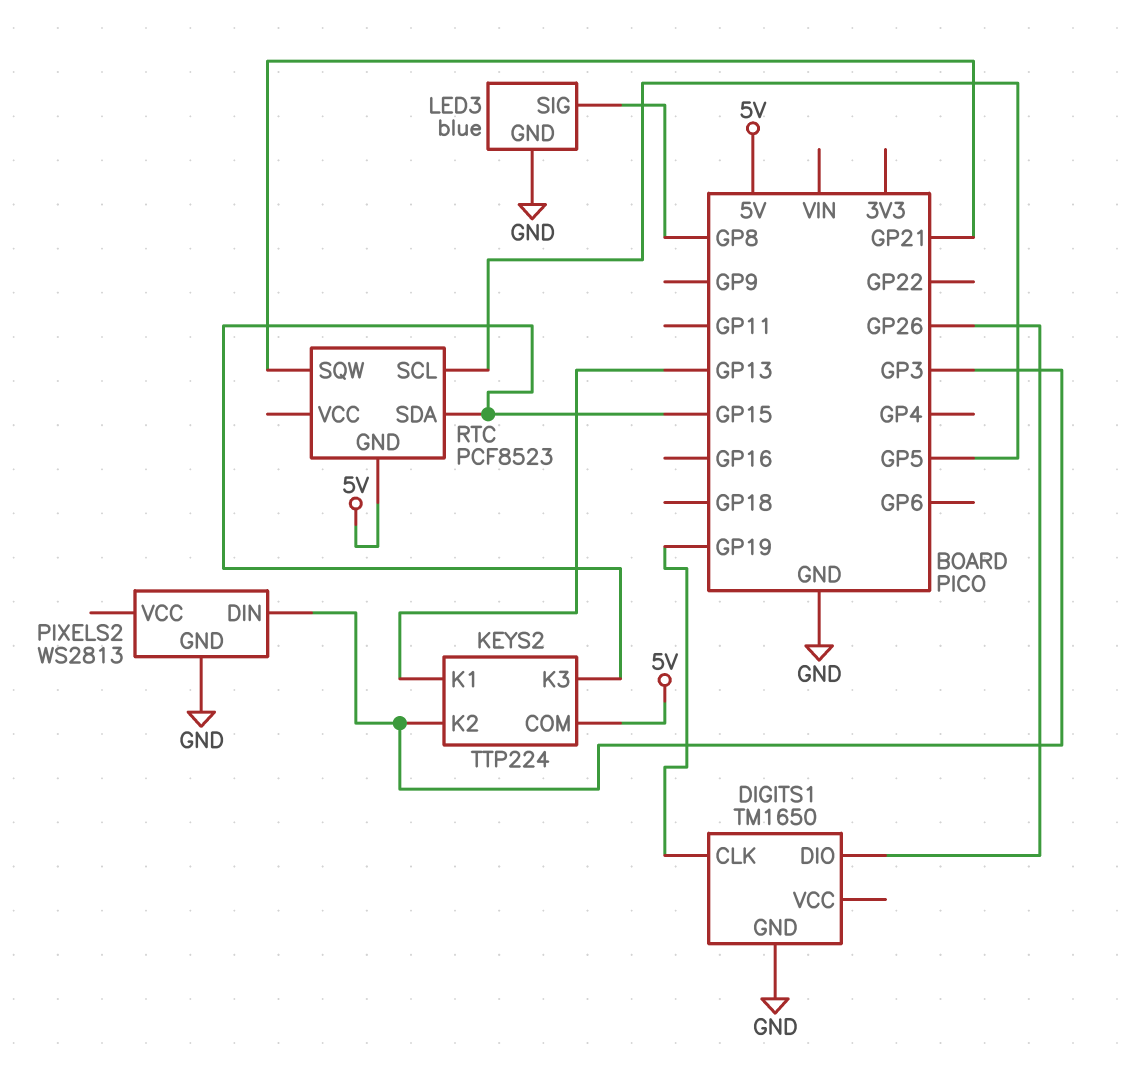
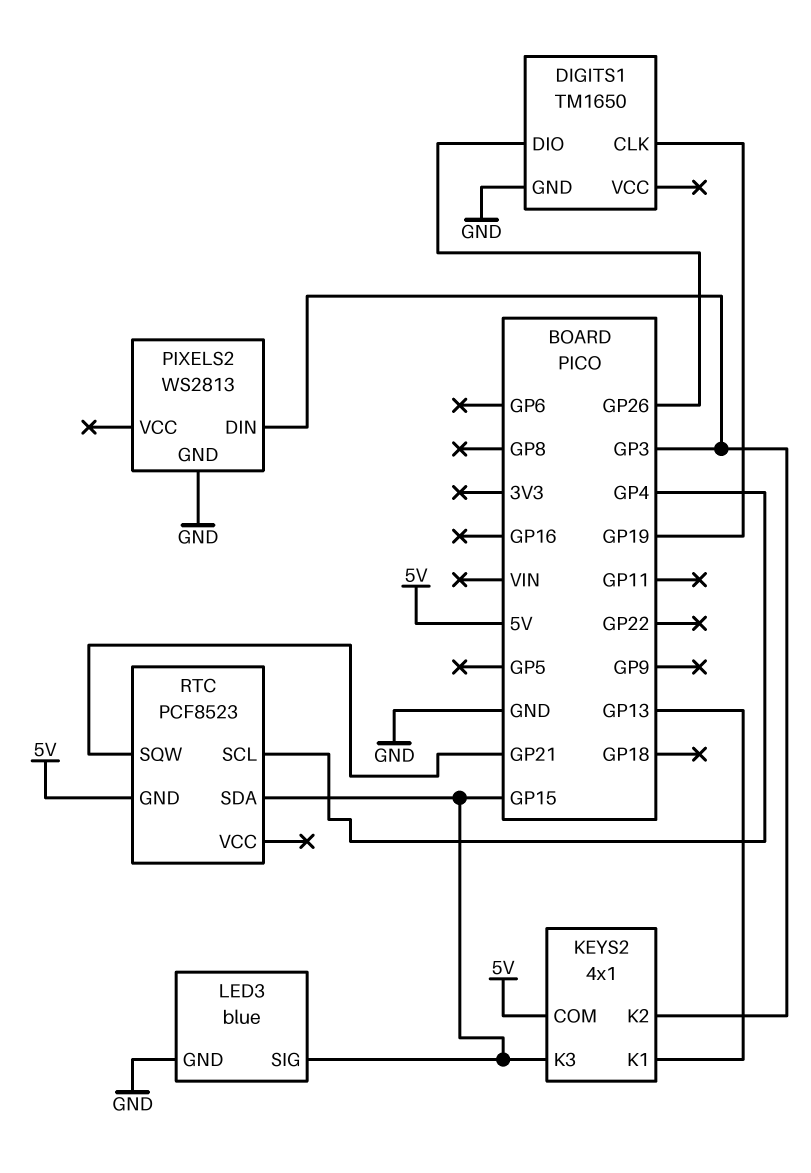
KEYS2: TTP224 -> 4x1
LED3 pin SIG: GP8 -> GP15
RTC pin SCL: GP5 -> GP4

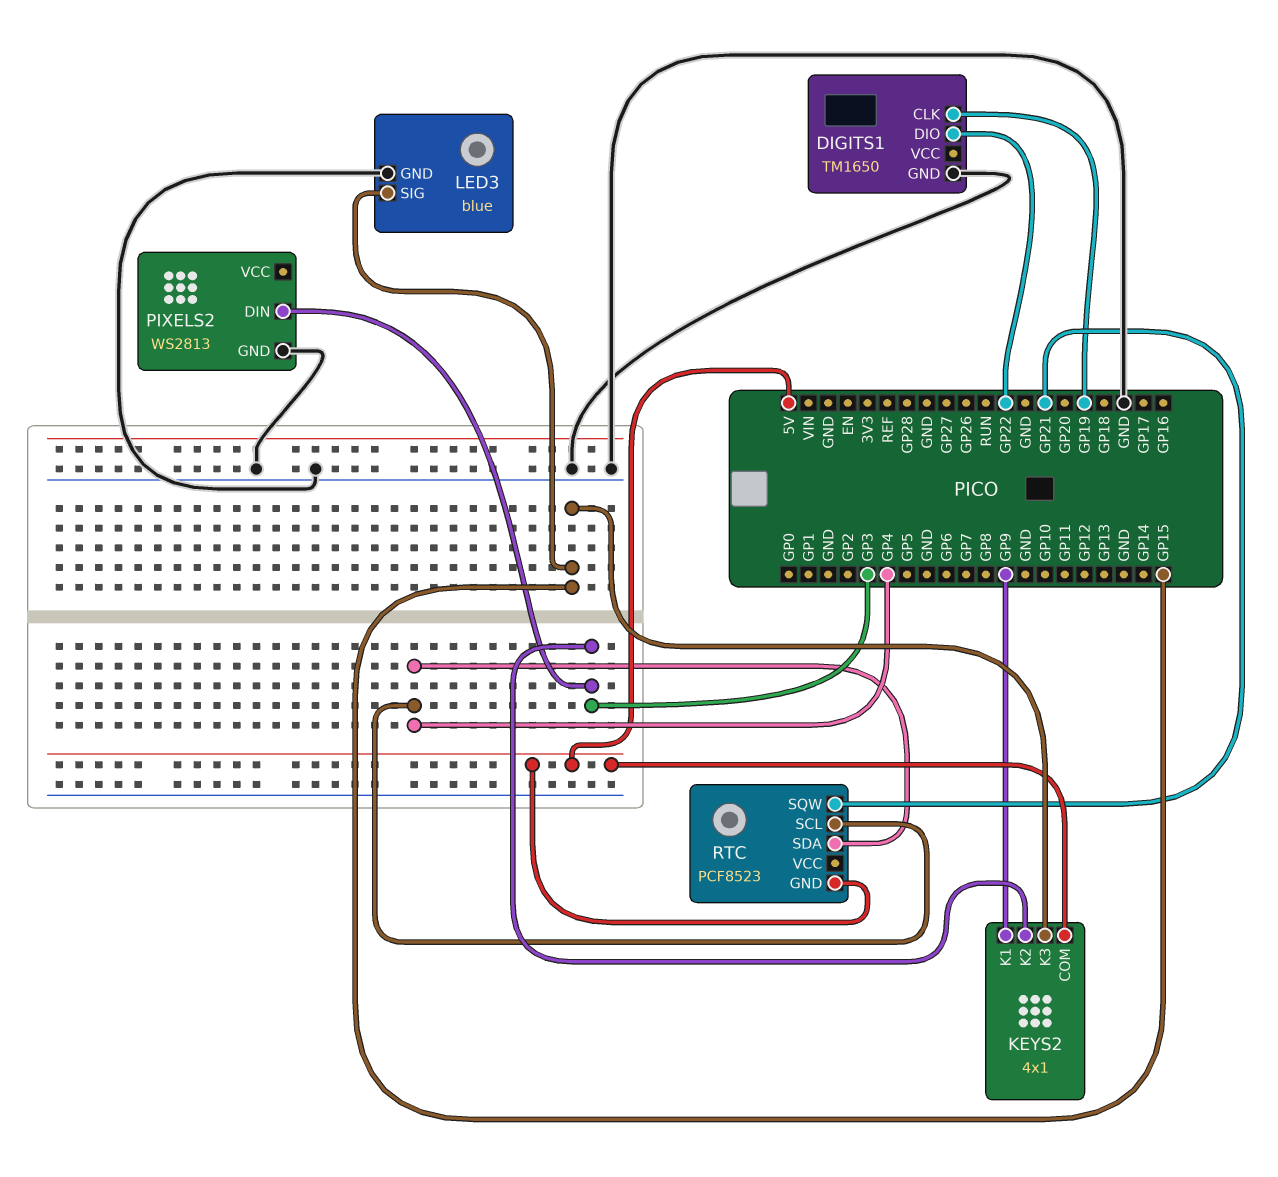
DIGITS1 pin DIO: GP26 -> GP22
KEYS2 pin K1: GP13 -> GP9
RTC pin SDA: GP15 -> GP4

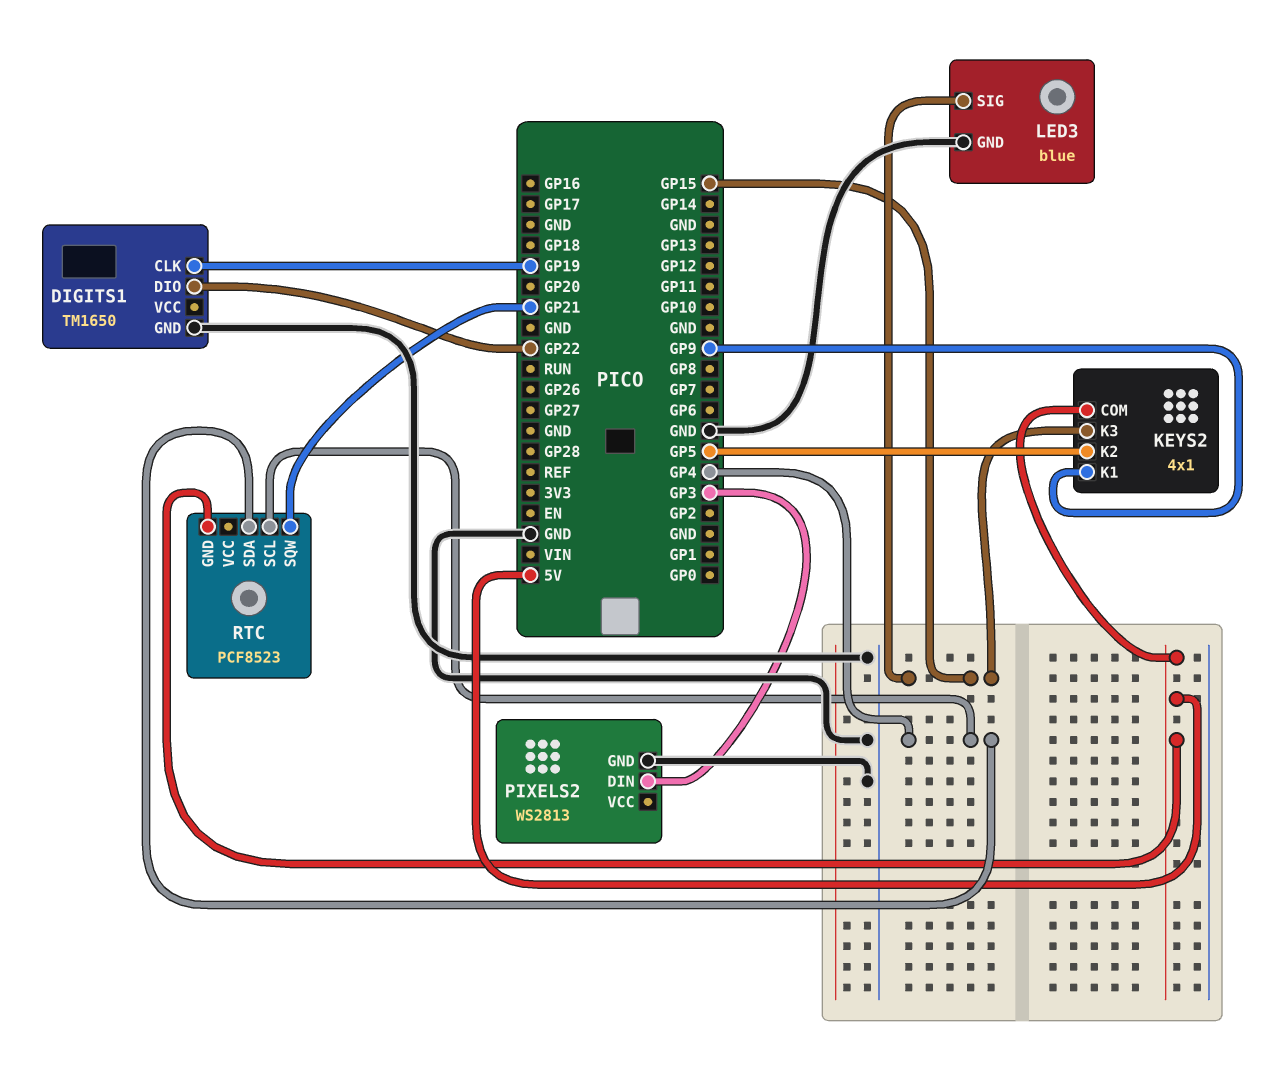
KEYS2 pin K2: GP3 -> GP5

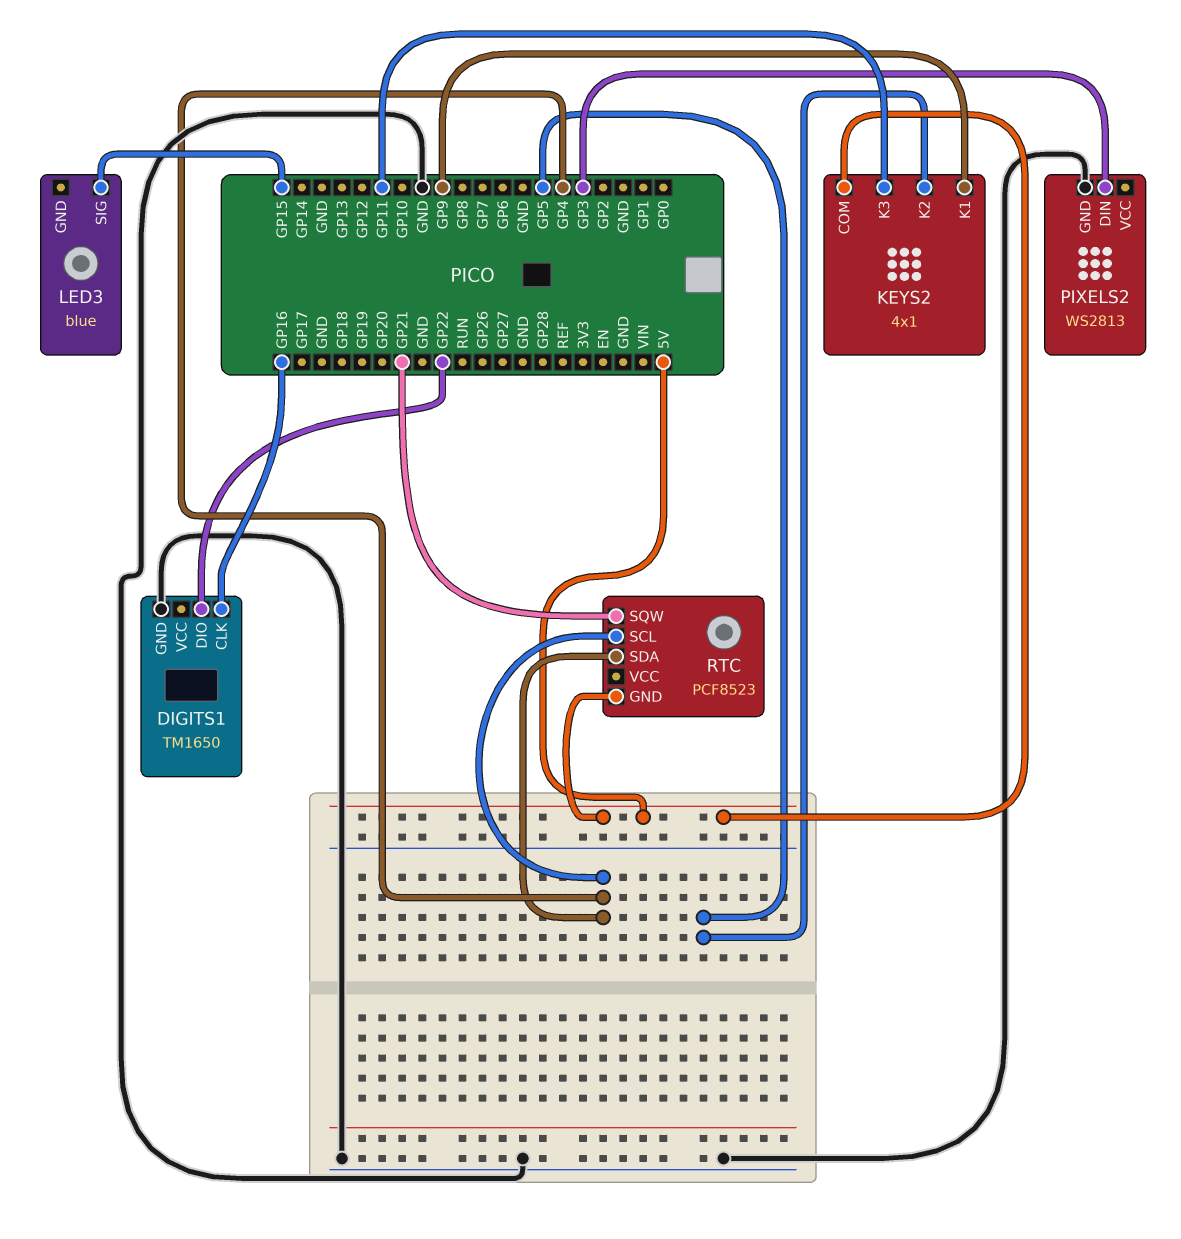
DIGITS1 pin CLK: GP19 -> GP16
KEYS2 pin K3: GP15 -> GP11
LED3 pin GND: GND -> none

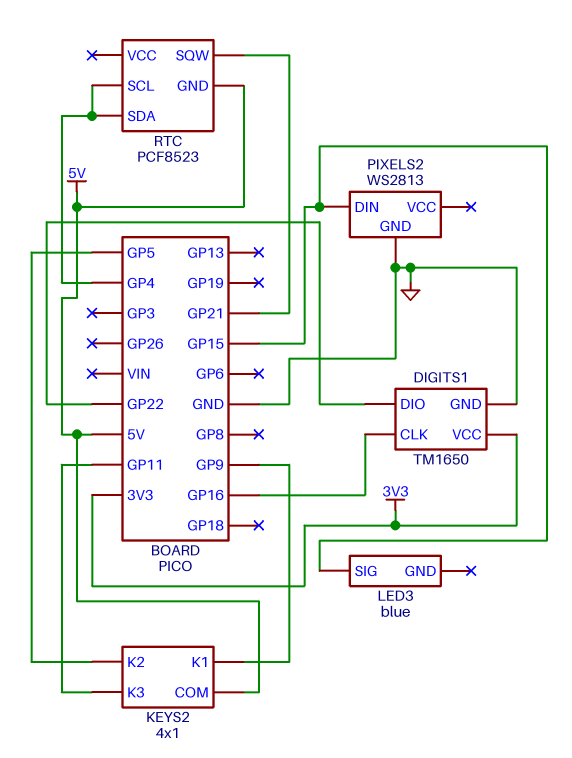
DIGITS1 pin VCC: none -> 3V3
PIXELS2 pin DIN: GP3 -> GP15

